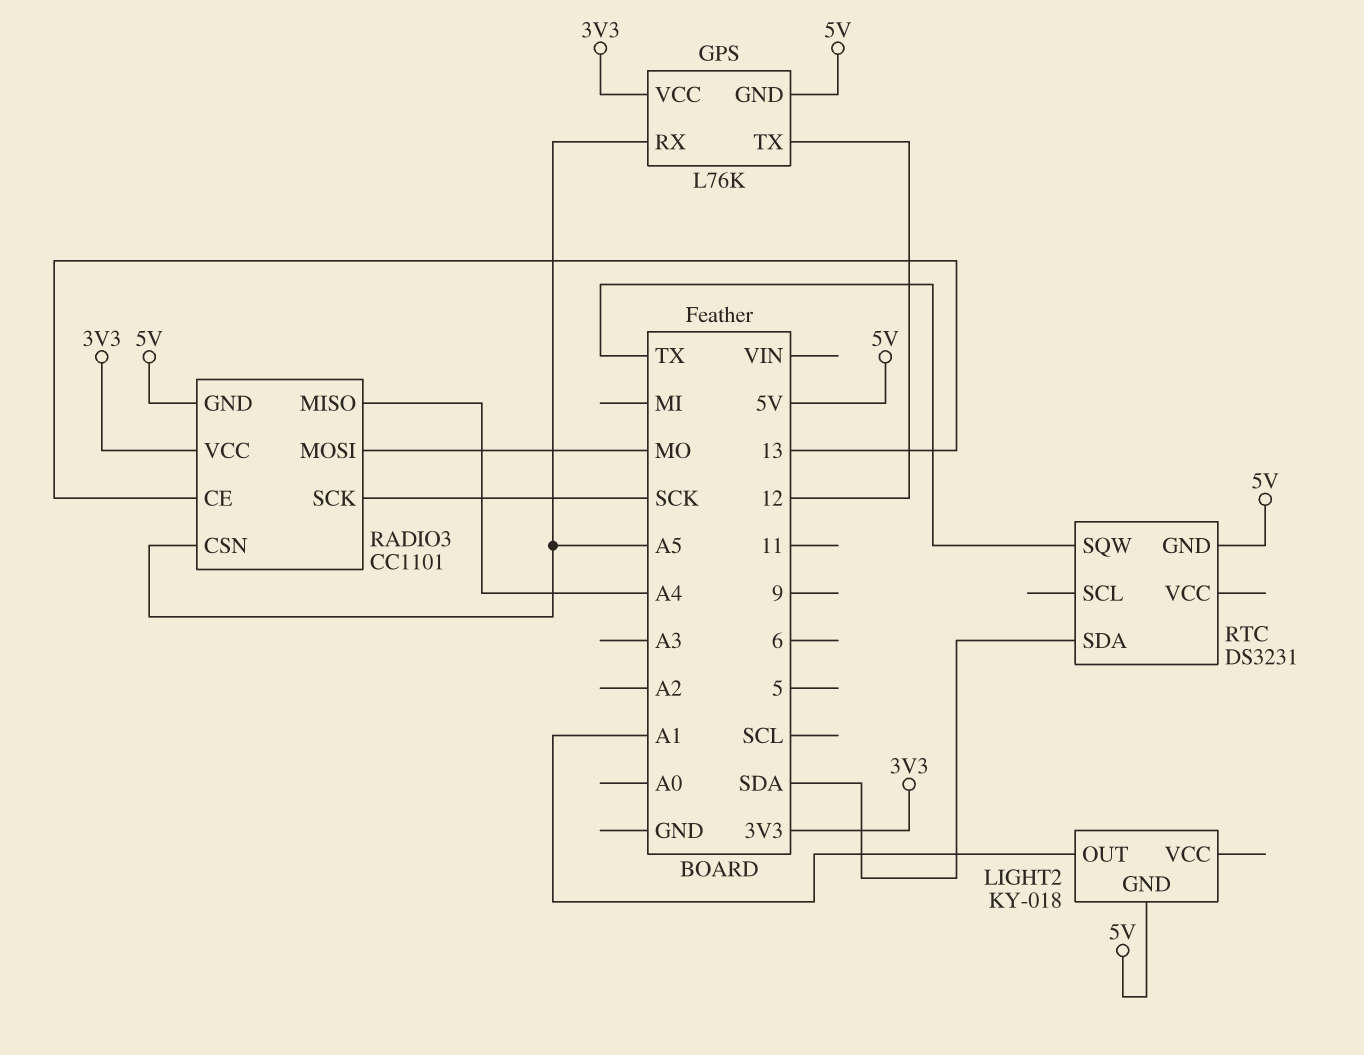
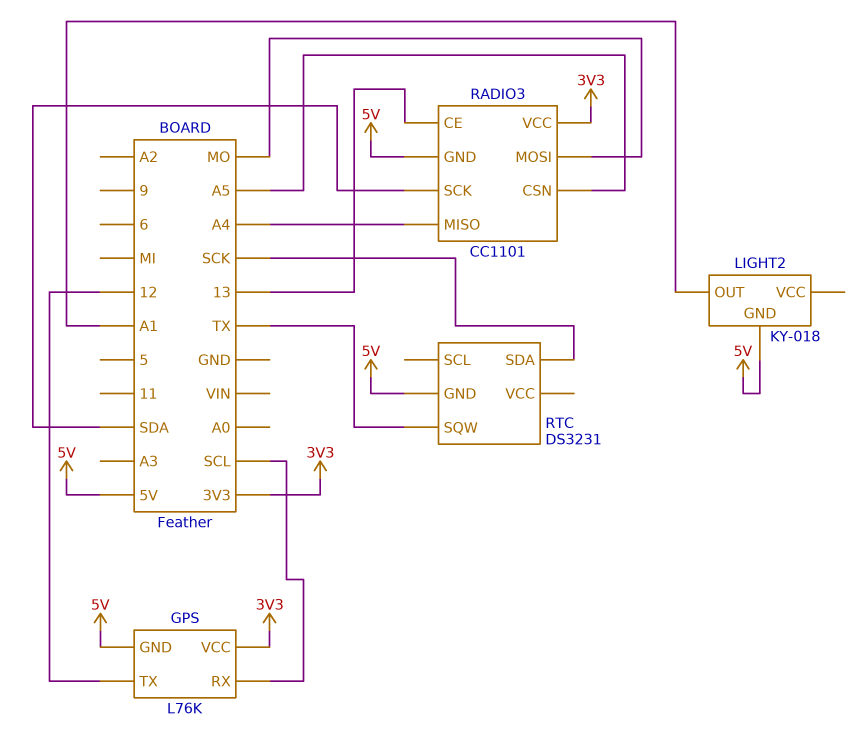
GPS pin RX: A5 -> SCL
RADIO3 pin SCK: SCK -> SDA
RTC pin SDA: SDA -> SCK

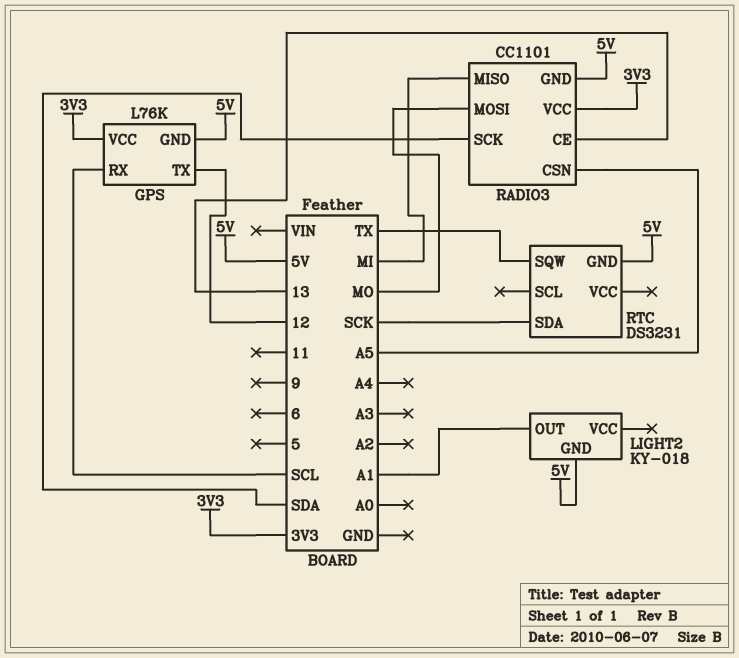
RADIO3 pin MISO: A4 -> MI

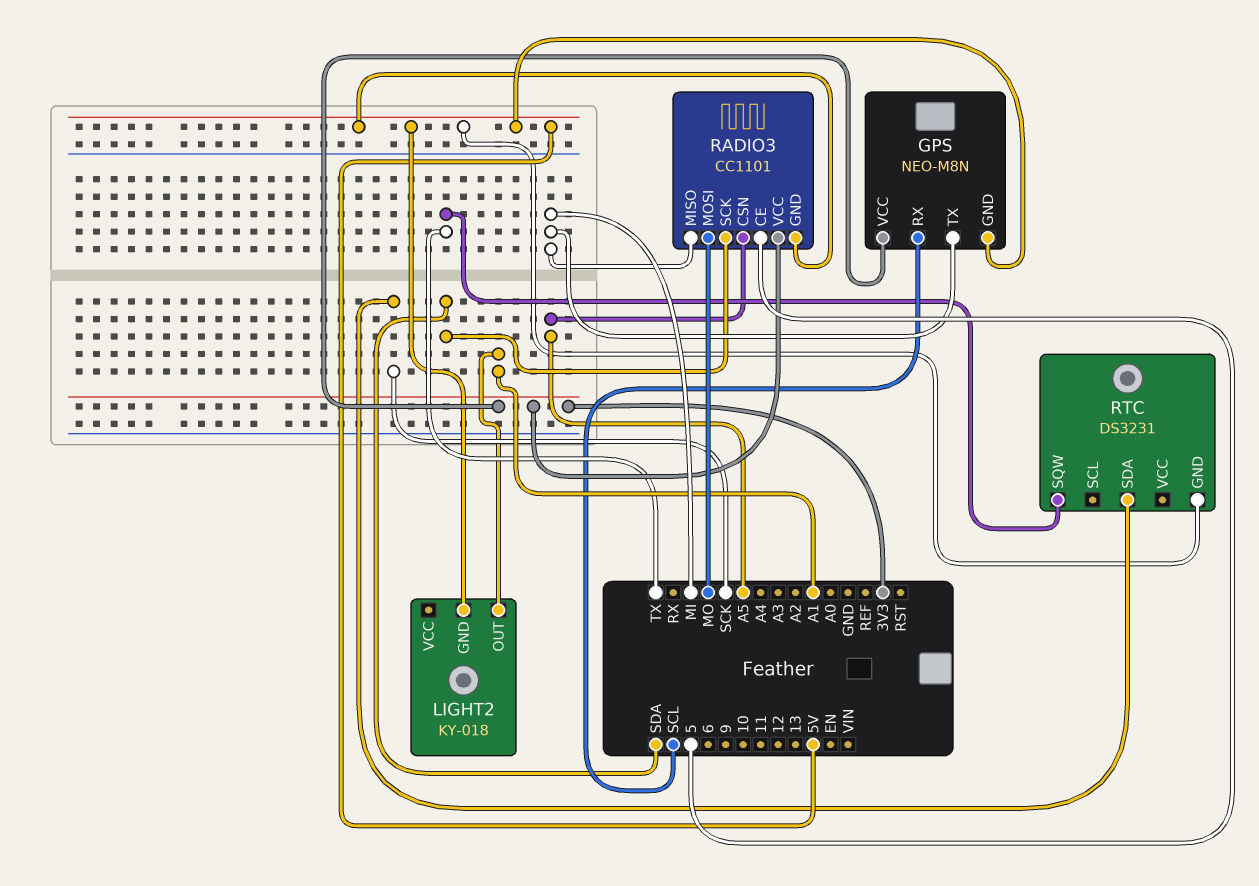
GPS: L76K -> NEO-M8N
GPS pin TX: 12 -> MI
RADIO3 pin CE: 13 -> 5

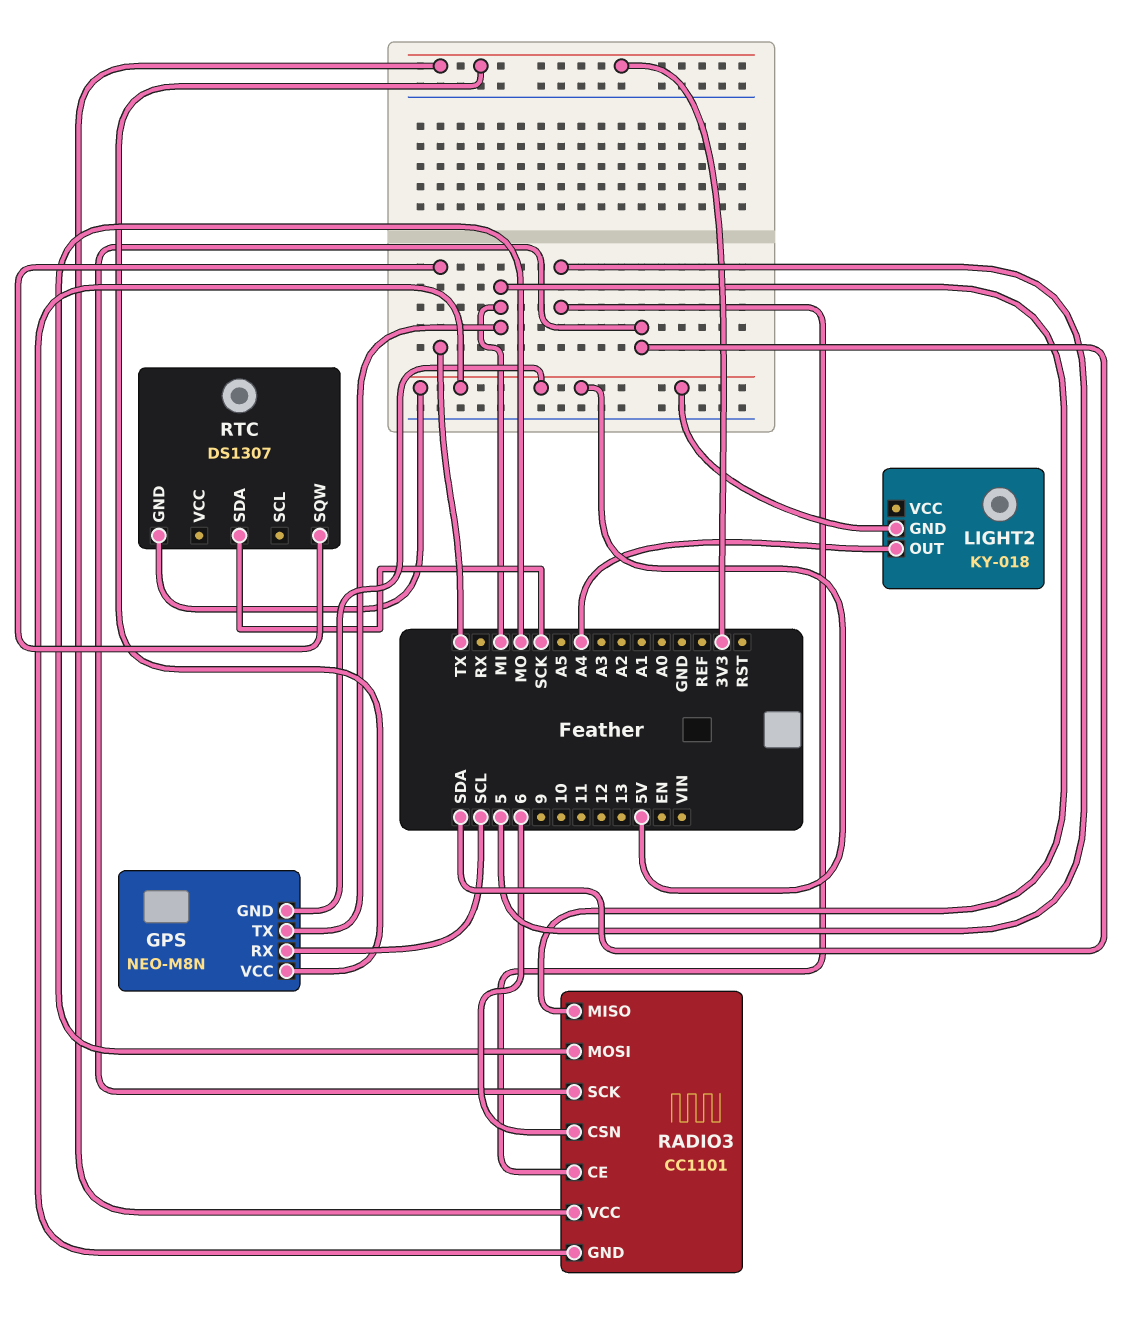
LIGHT2 pin OUT: A1 -> A4
RADIO3 pin CSN: A5 -> 6
RTC: DS3231 -> DS1307

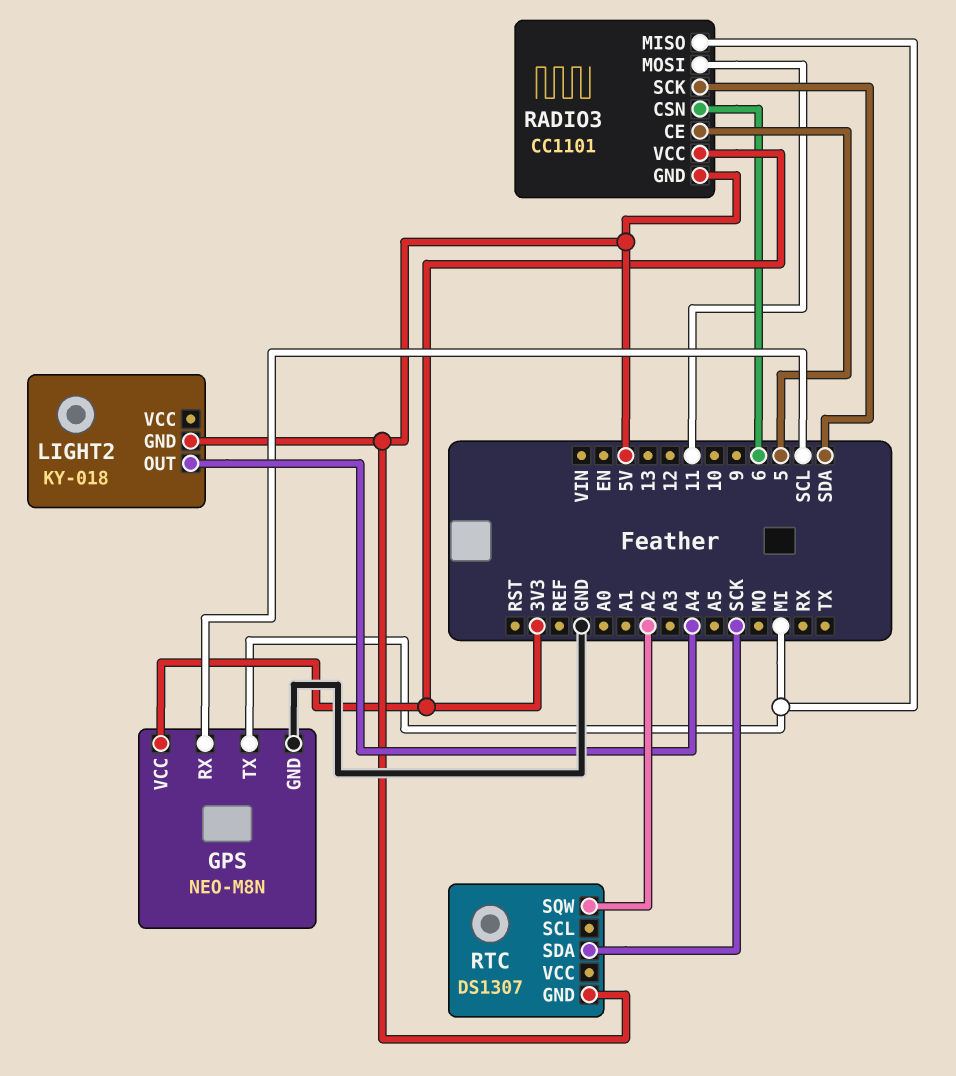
GPS pin GND: 5V -> GND
RADIO3 pin MOSI: MO -> 11
RTC pin SQW: TX -> A2

